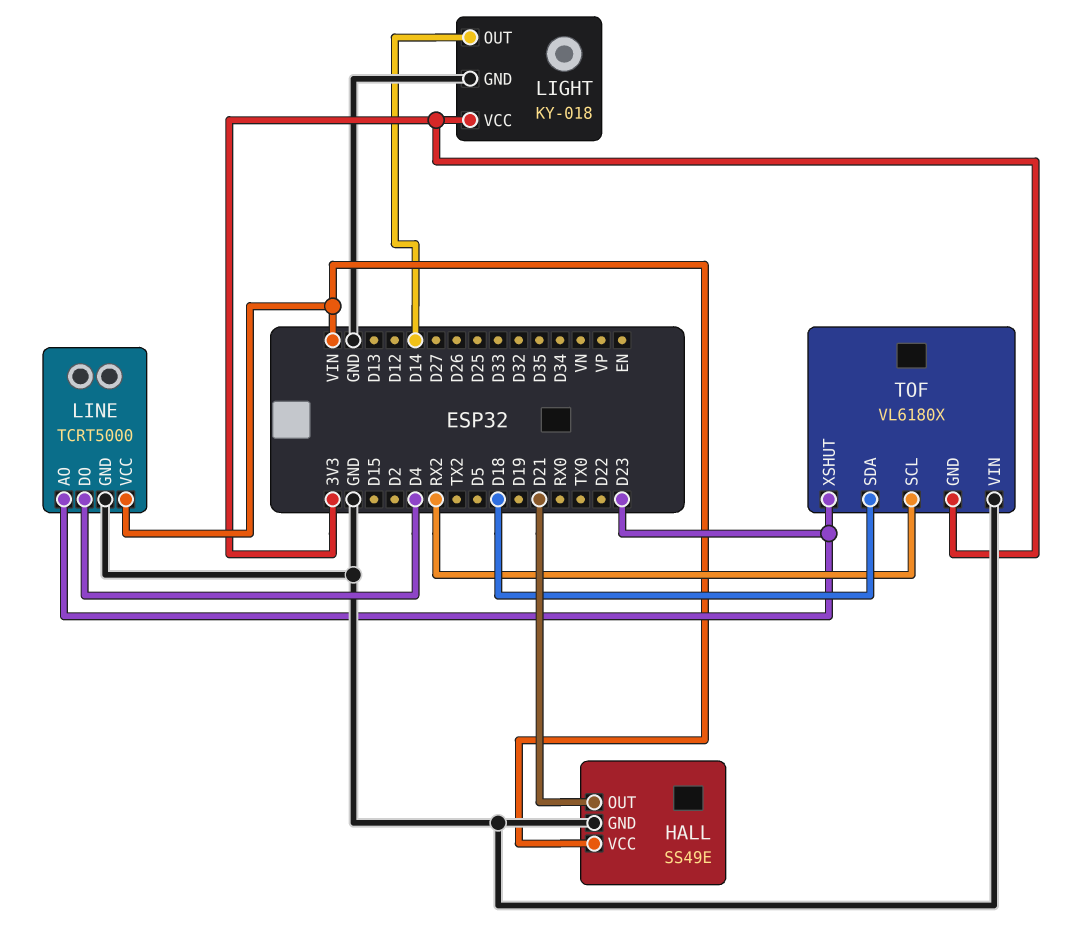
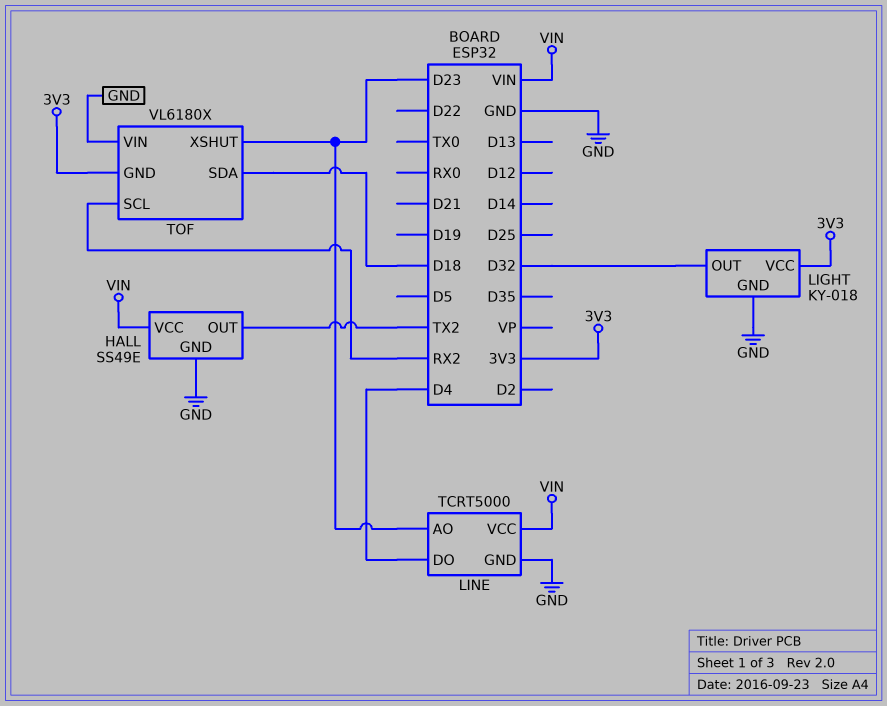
HALL pin OUT: D21 -> TX2
LIGHT pin OUT: D14 -> D32

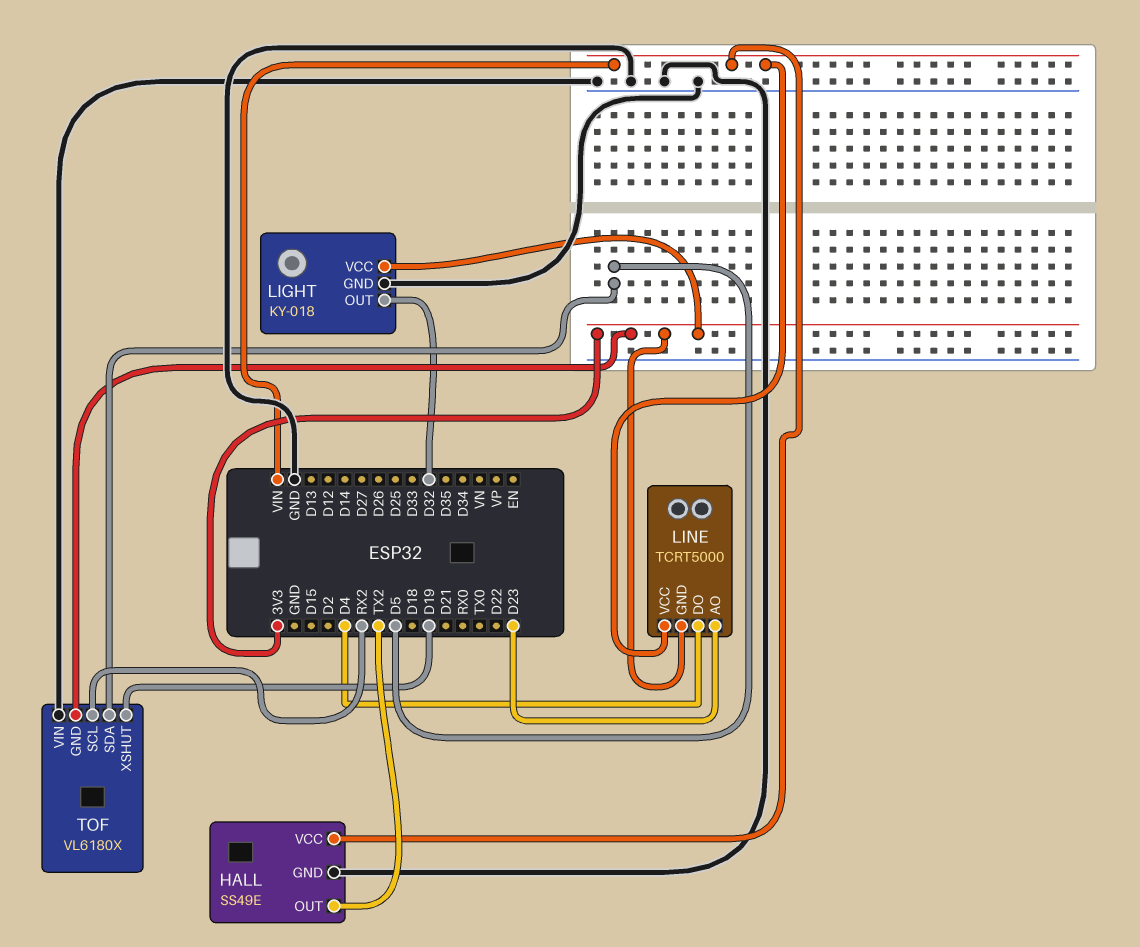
LINE pin GND: GND -> 3V3
TOF pin SDA: D18 -> D5
TOF pin XSHUT: D23 -> D19

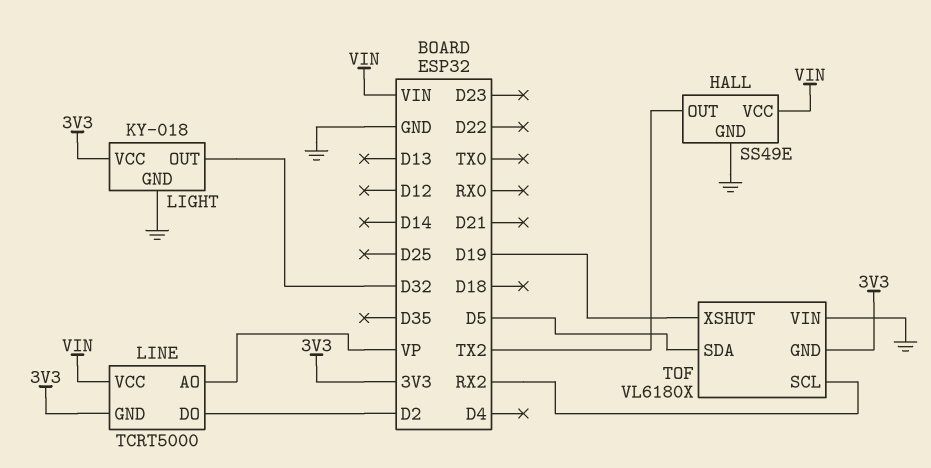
LINE pin AO: D23 -> VP
LINE pin DO: D4 -> D2

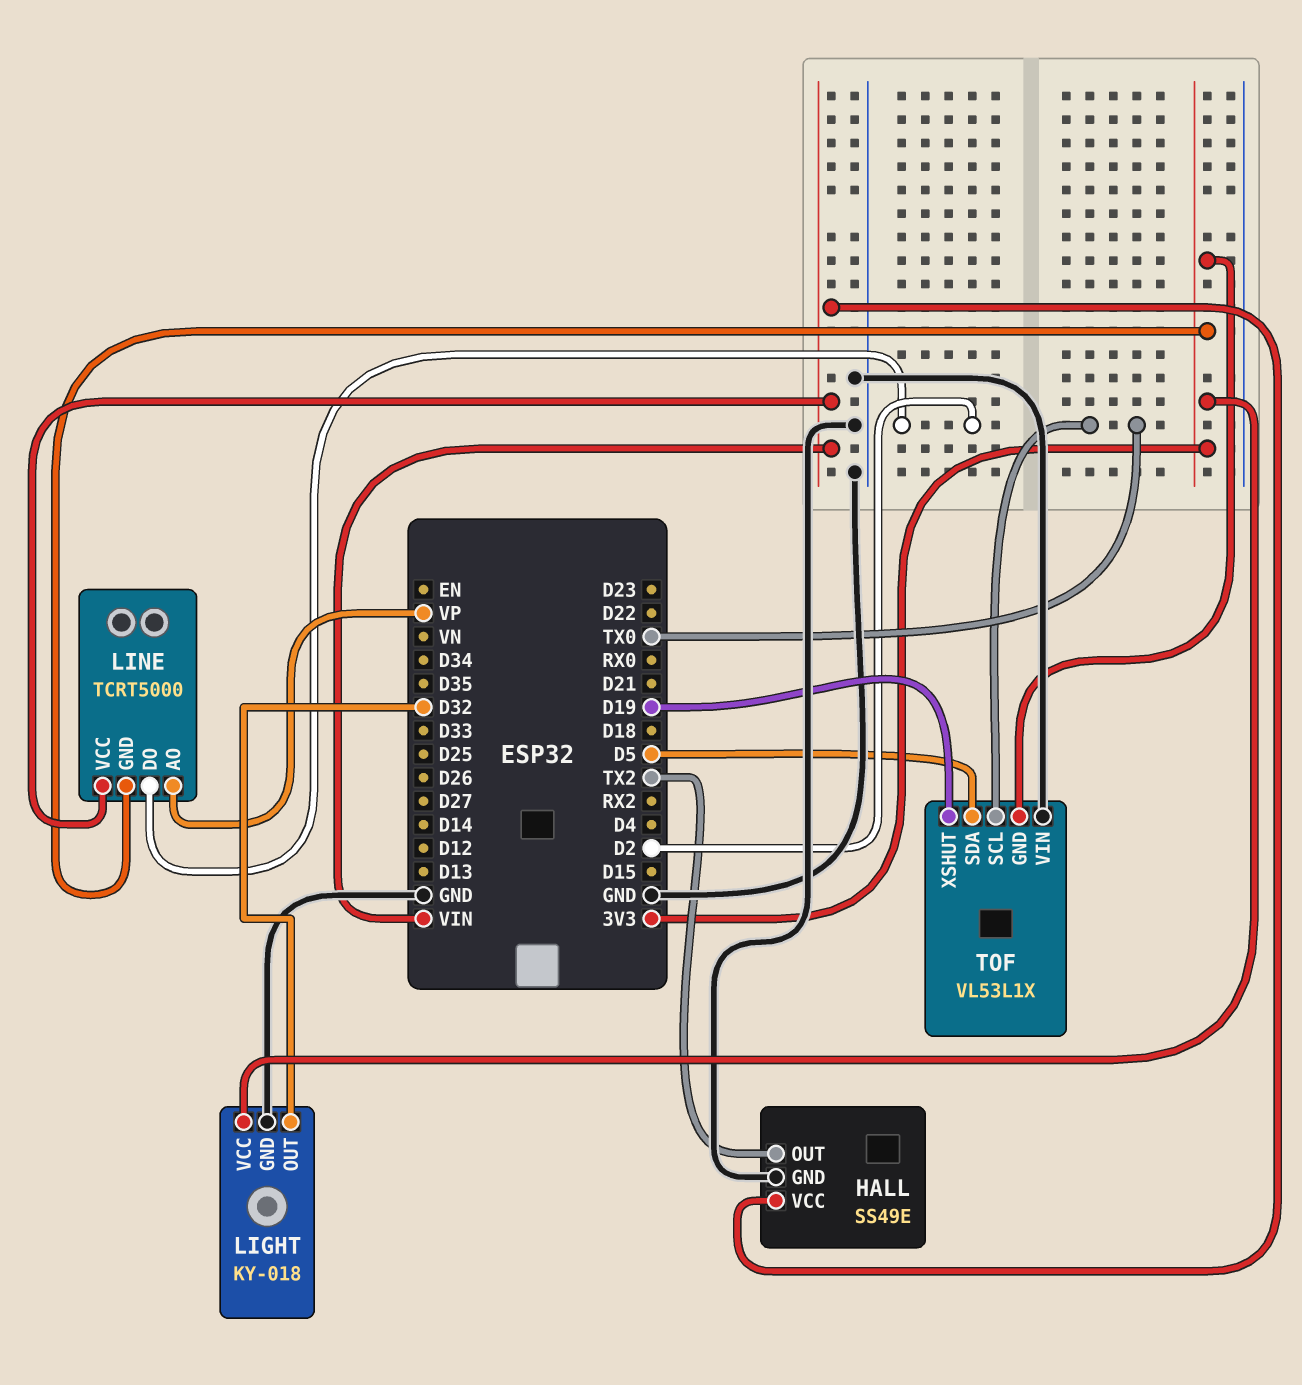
TOF: VL6180X -> VL53L1X
TOF pin SCL: RX2 -> TX0

